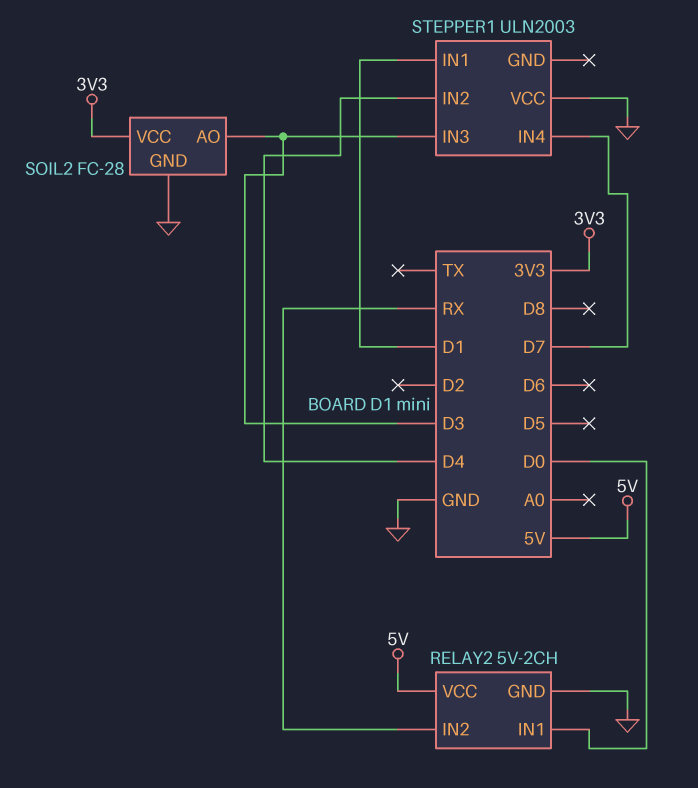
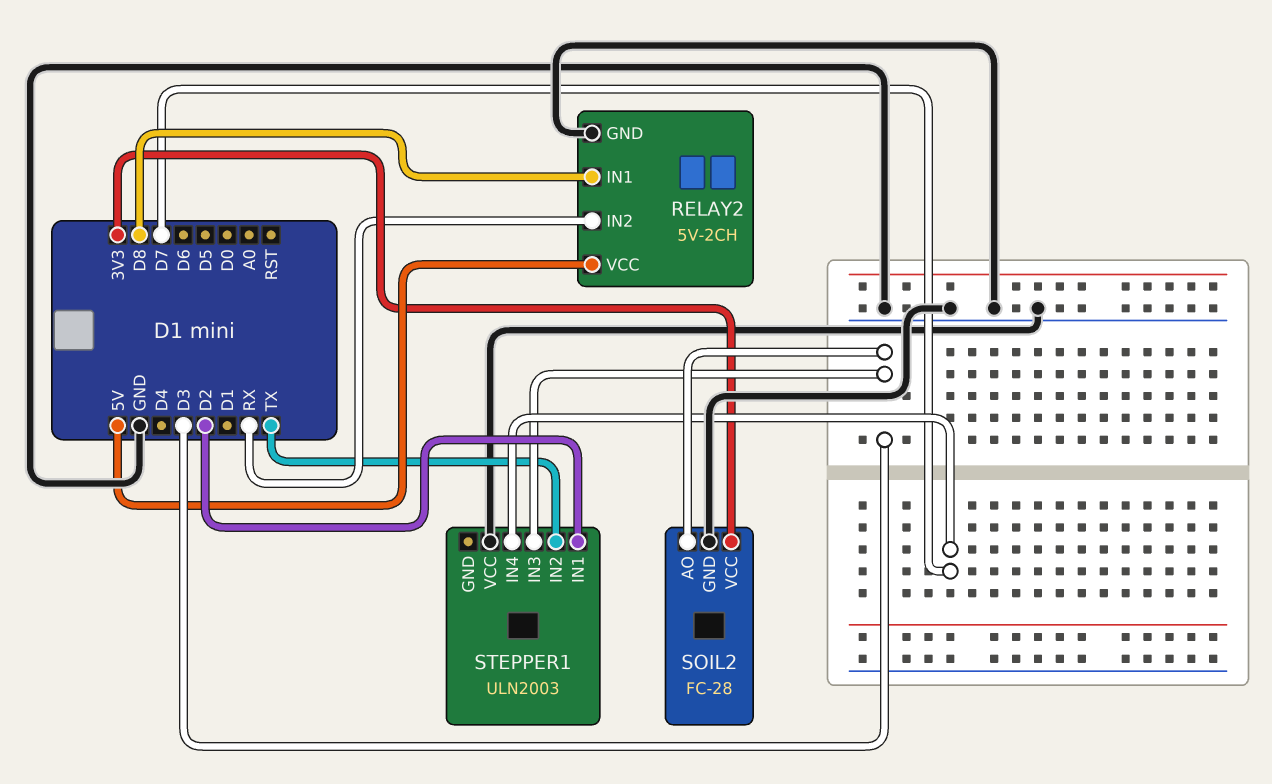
RELAY2 pin IN1: D0 -> D8
STEPPER1 pin IN1: D1 -> D2
STEPPER1 pin IN2: D4 -> TX

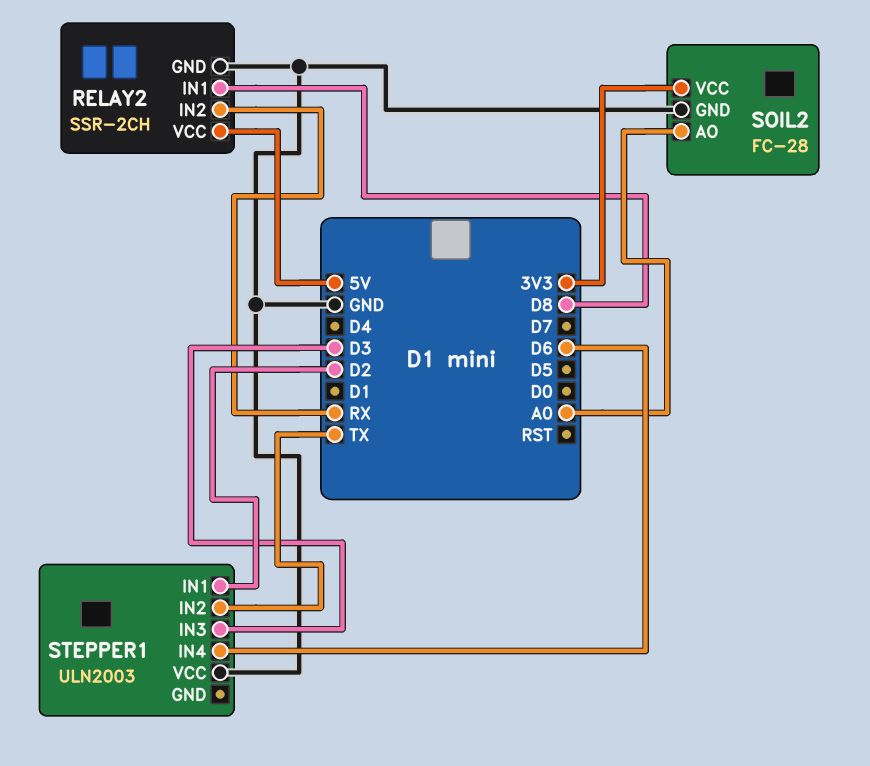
RELAY2: 5V-2CH -> SSR-2CH
SOIL2 pin AO: D3 -> A0
STEPPER1 pin IN4: D7 -> D6

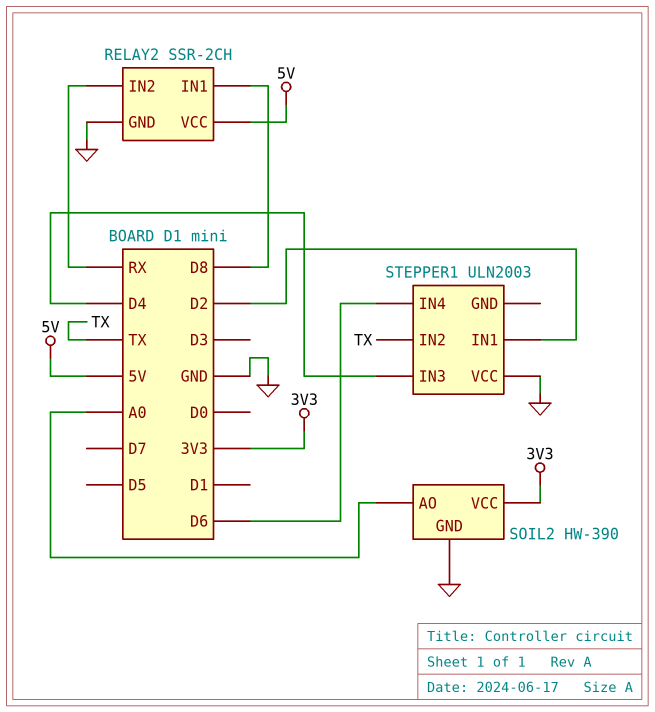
SOIL2: FC-28 -> HW-390
STEPPER1 pin IN3: D3 -> D4

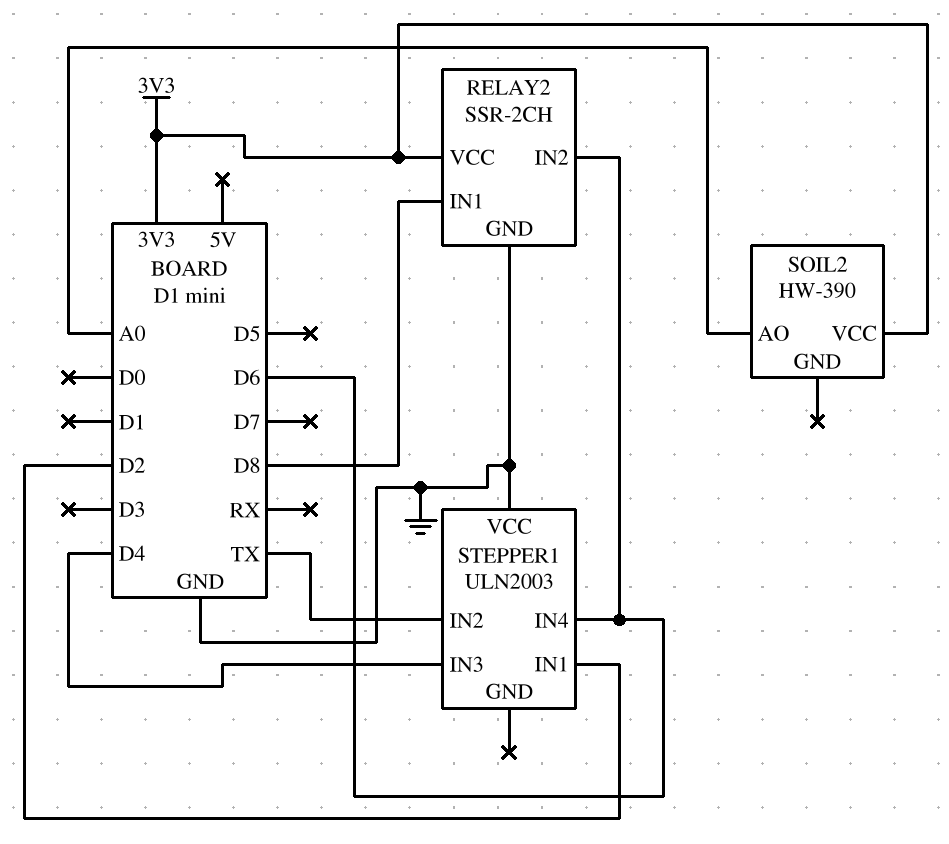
RELAY2 pin IN2: RX -> D6
RELAY2 pin VCC: 5V -> 3V3
SOIL2 pin GND: GND -> none

